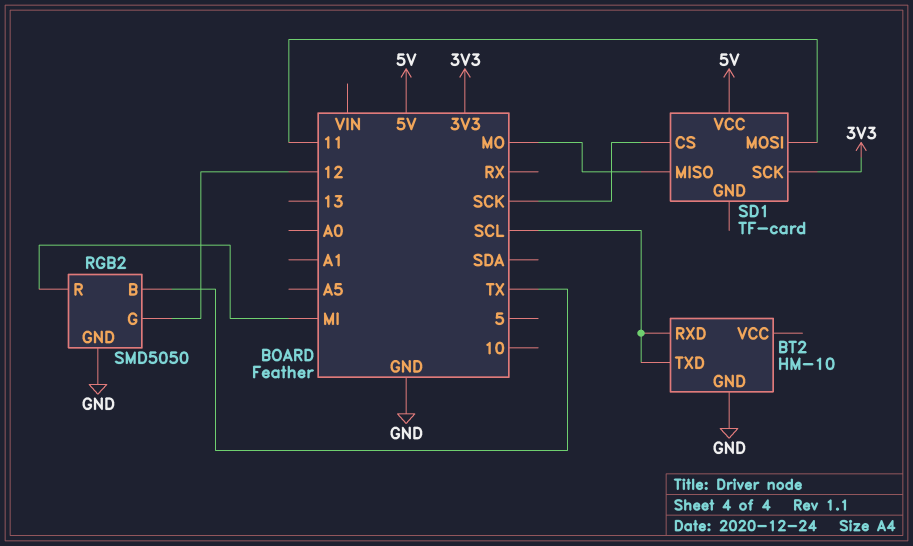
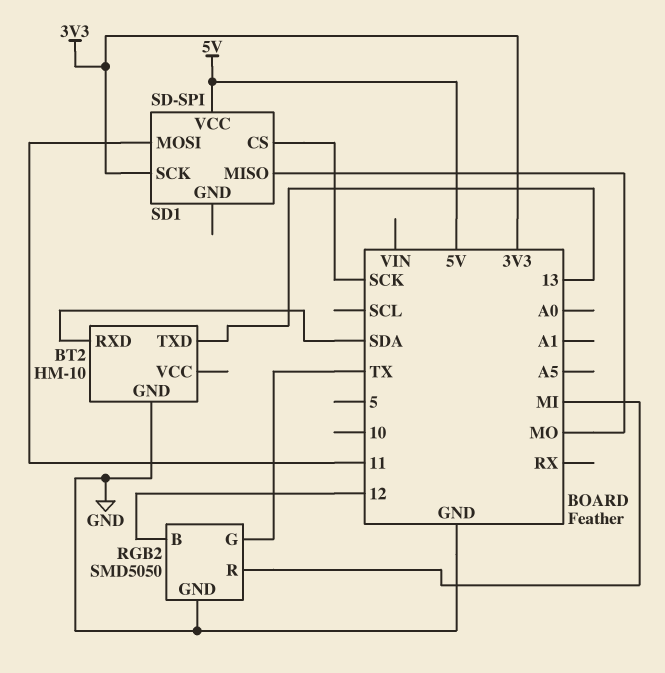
BT2 pin RXD: SCL -> SDA
BT2 pin TXD: SCL -> 13
RGB2 pin B: TX -> 12
RGB2 pin G: 12 -> TX
SD1: TF-card -> SD-SPI

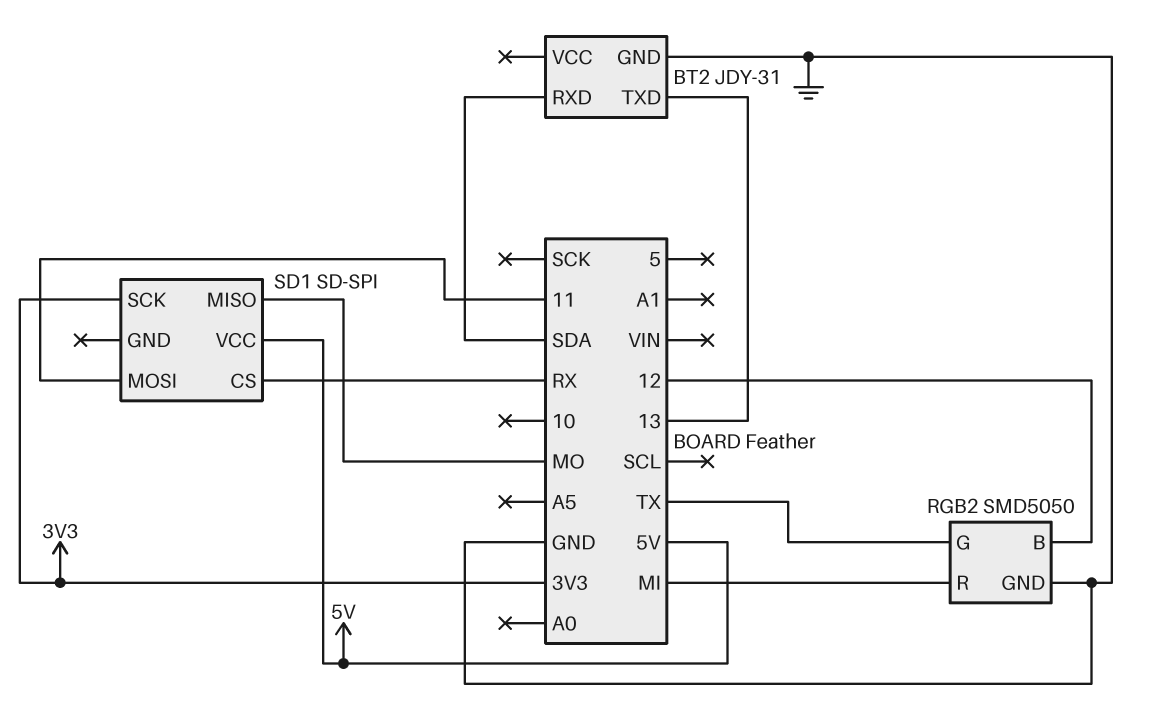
BT2: HM-10 -> JDY-31
SD1 pin CS: SCK -> RX

